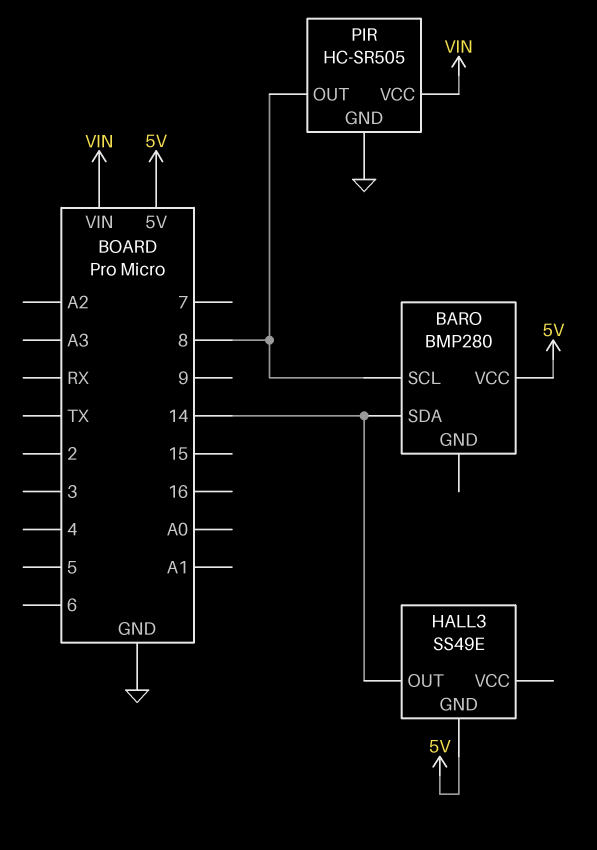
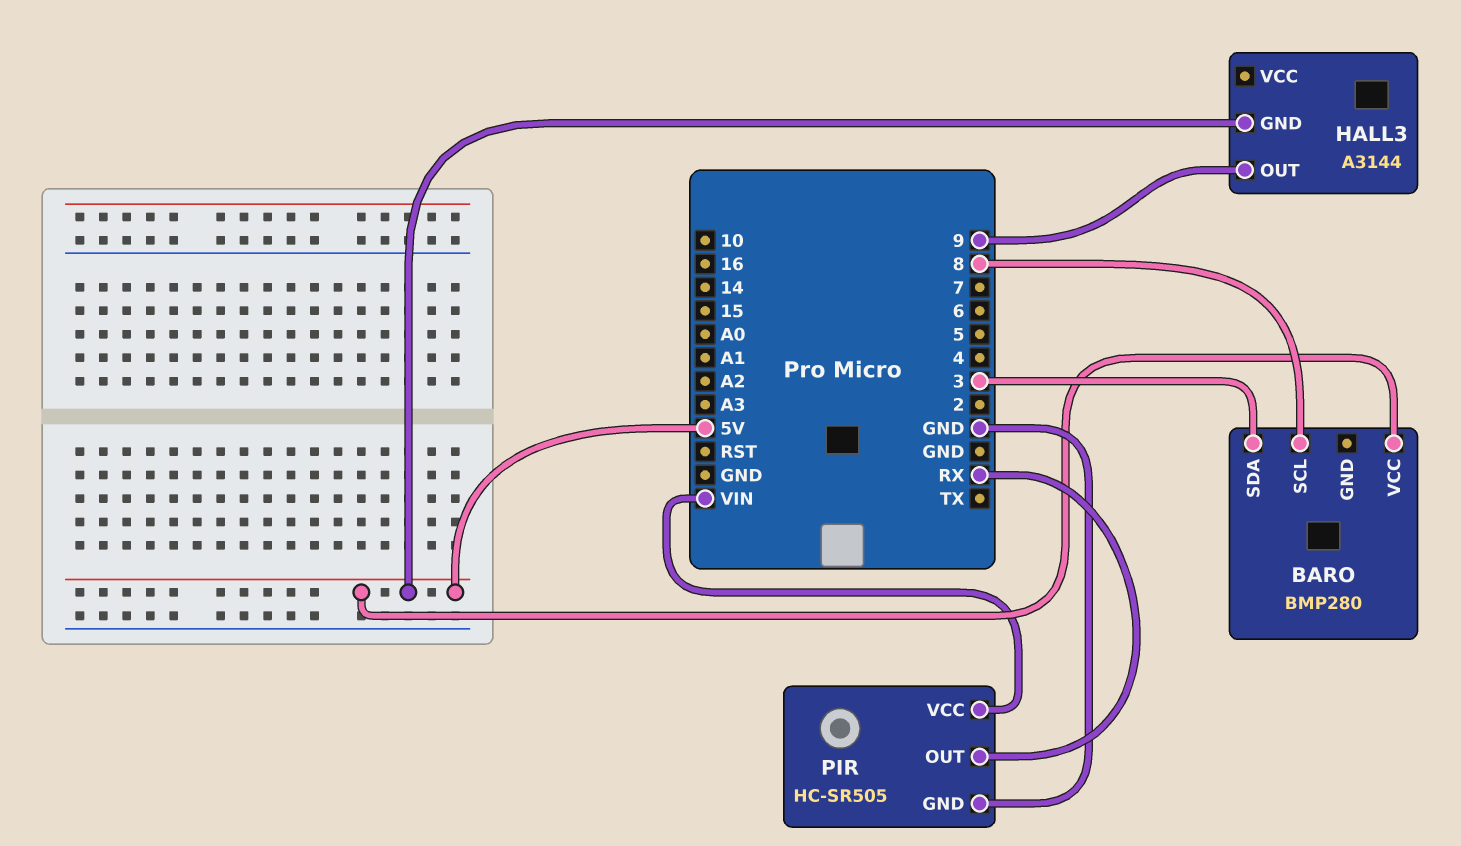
BARO pin SDA: 14 -> 3
HALL3: SS49E -> A3144
HALL3 pin OUT: 14 -> 9
PIR pin OUT: 8 -> RX

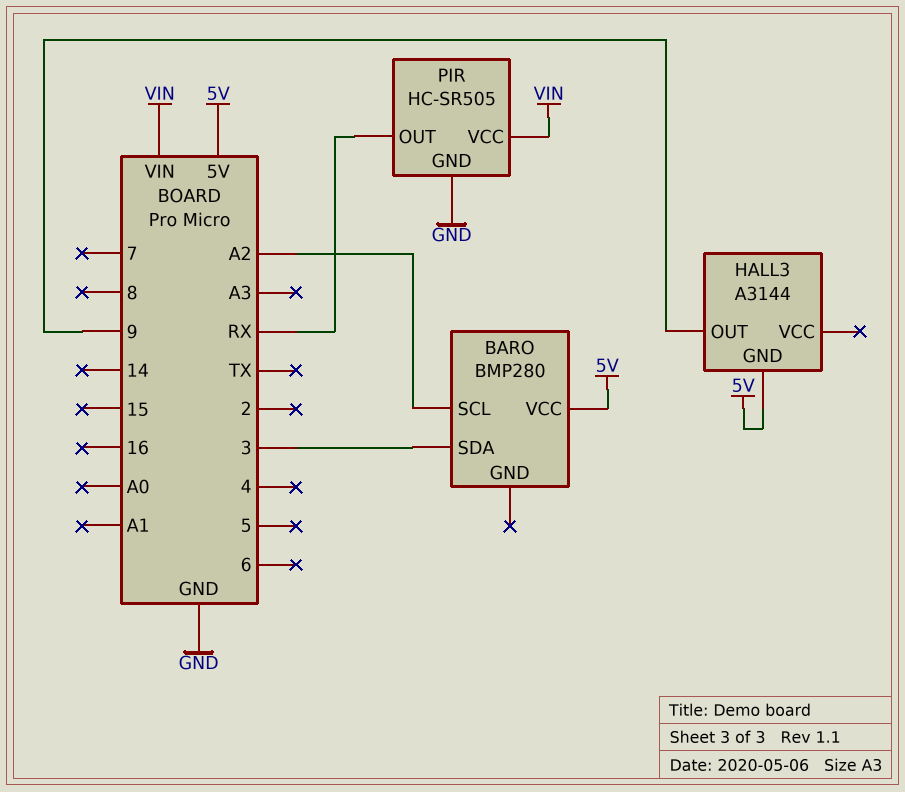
BARO pin SCL: 8 -> A2

